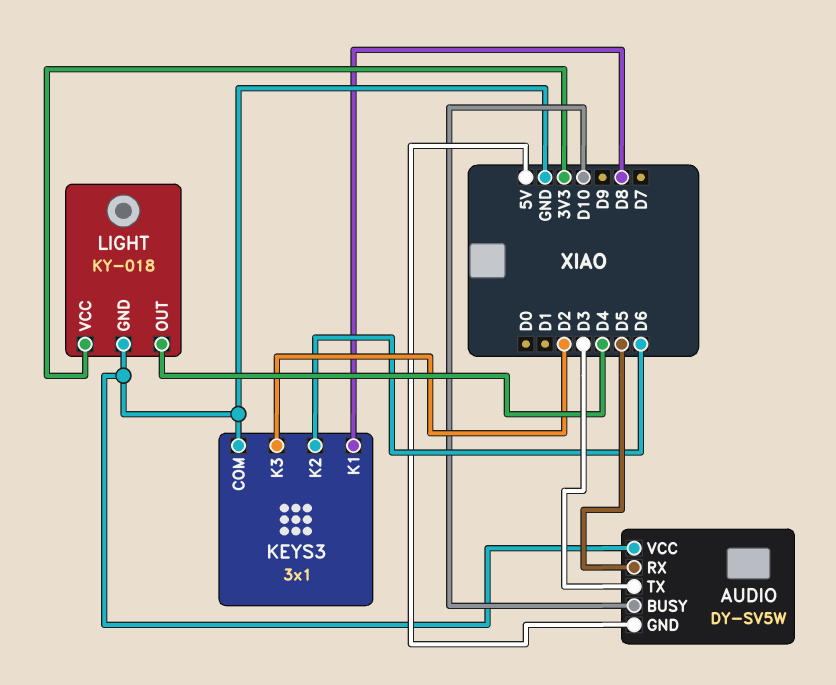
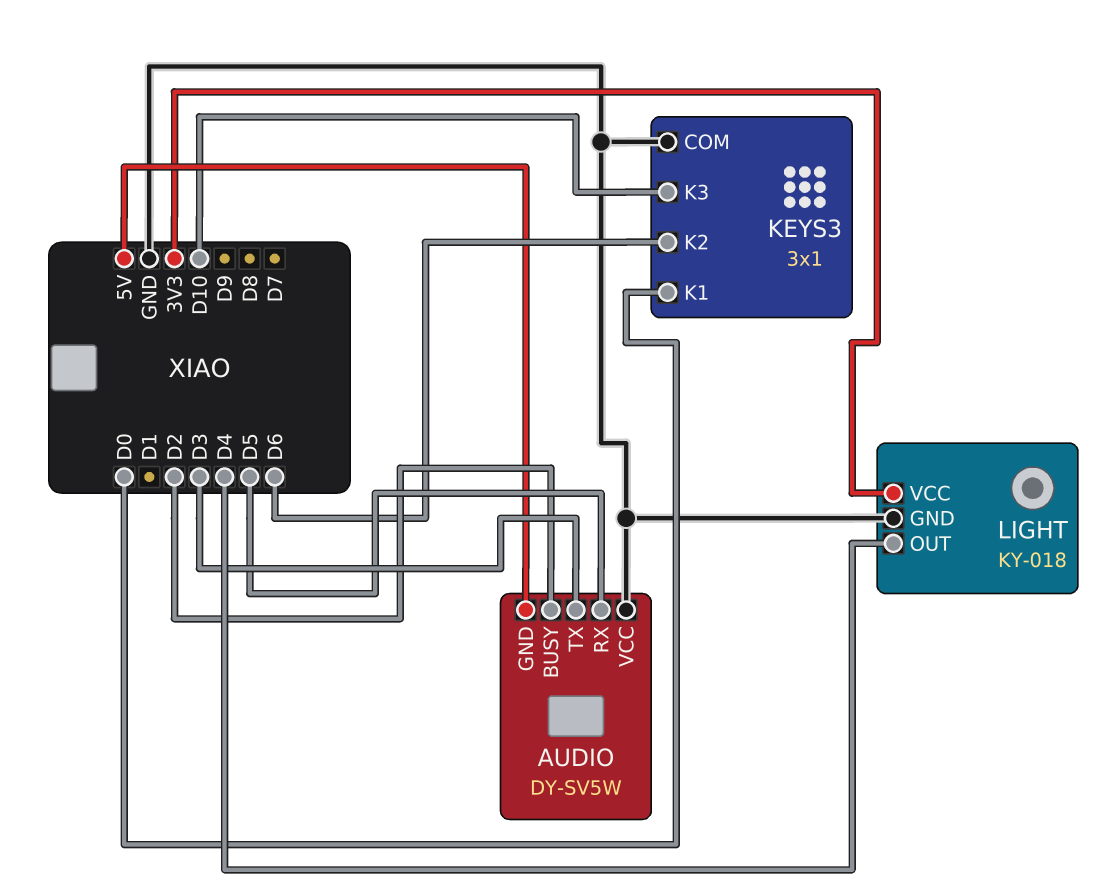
AUDIO pin BUSY: D10 -> D2
KEYS3 pin K1: D8 -> D0
KEYS3 pin K3: D2 -> D10

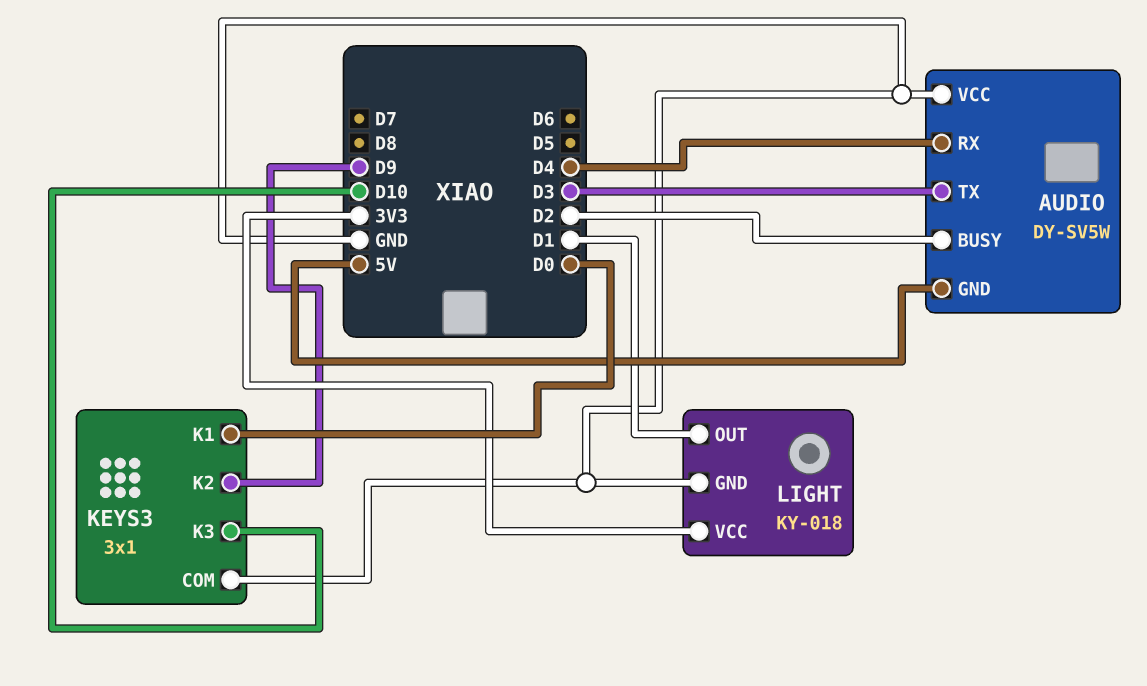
AUDIO pin RX: D5 -> D4
KEYS3 pin K2: D6 -> D9
LIGHT pin OUT: D4 -> D1

